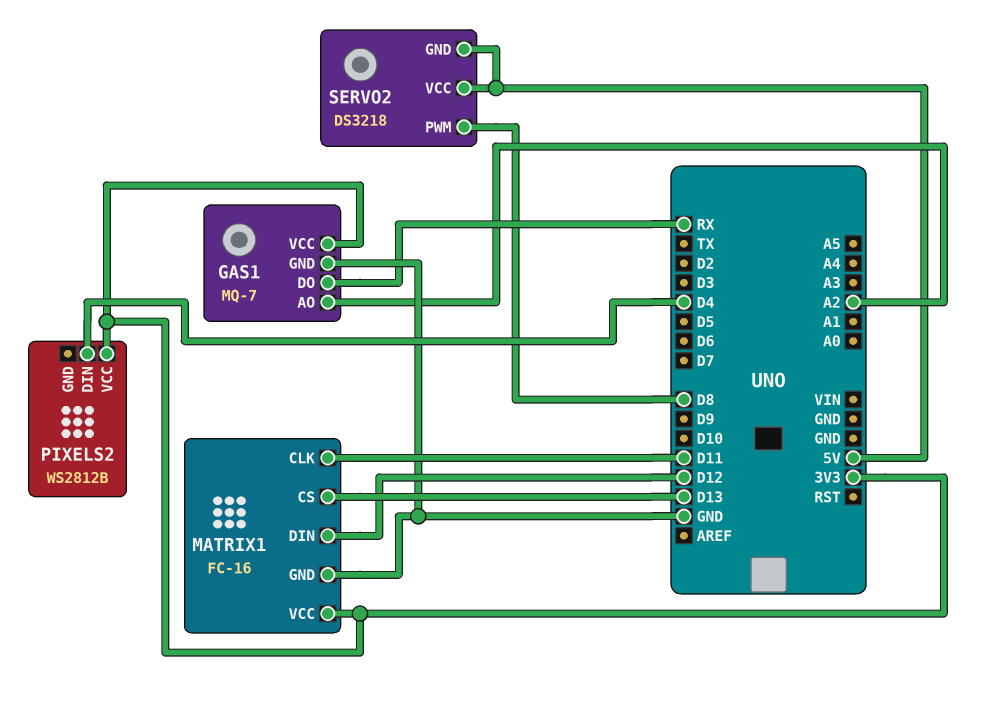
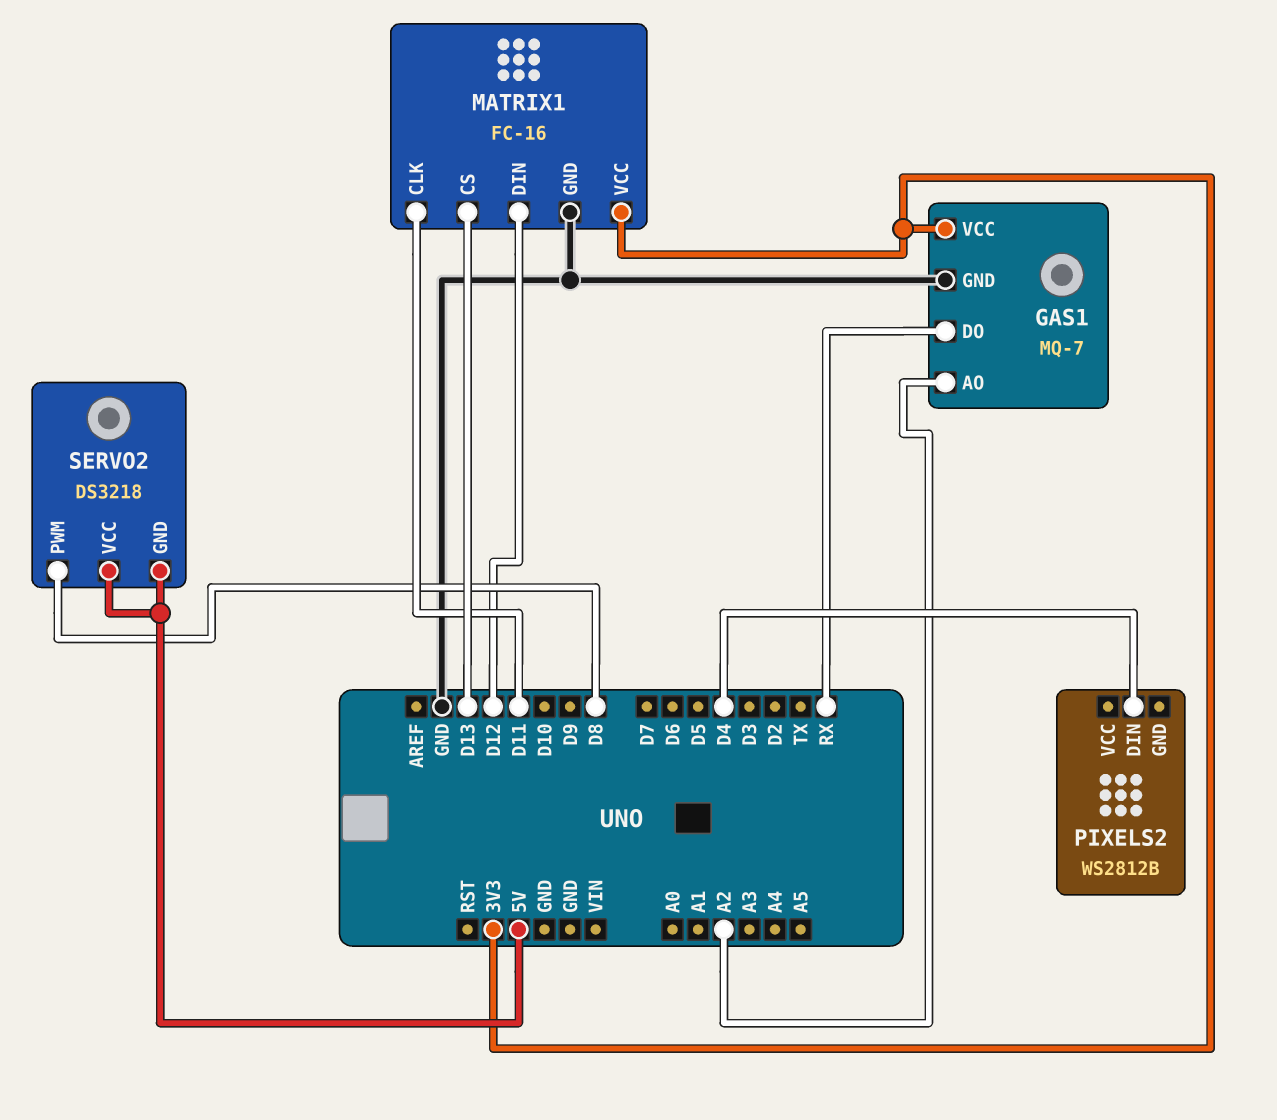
PIXELS2 pin VCC: 3V3 -> none

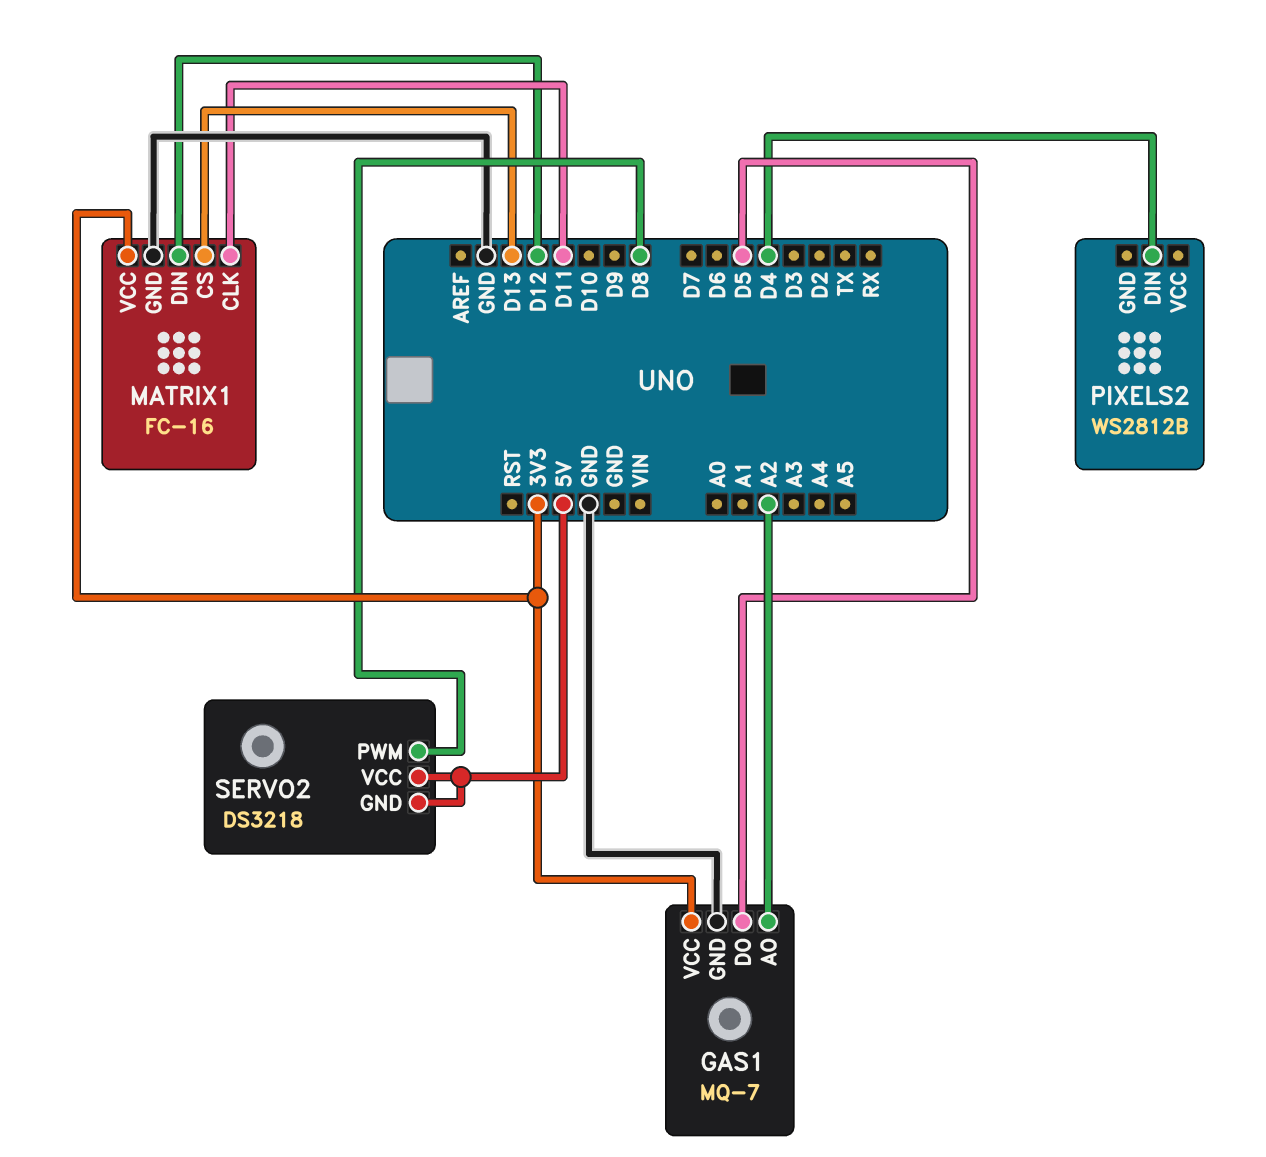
GAS1 pin DO: RX -> D5

